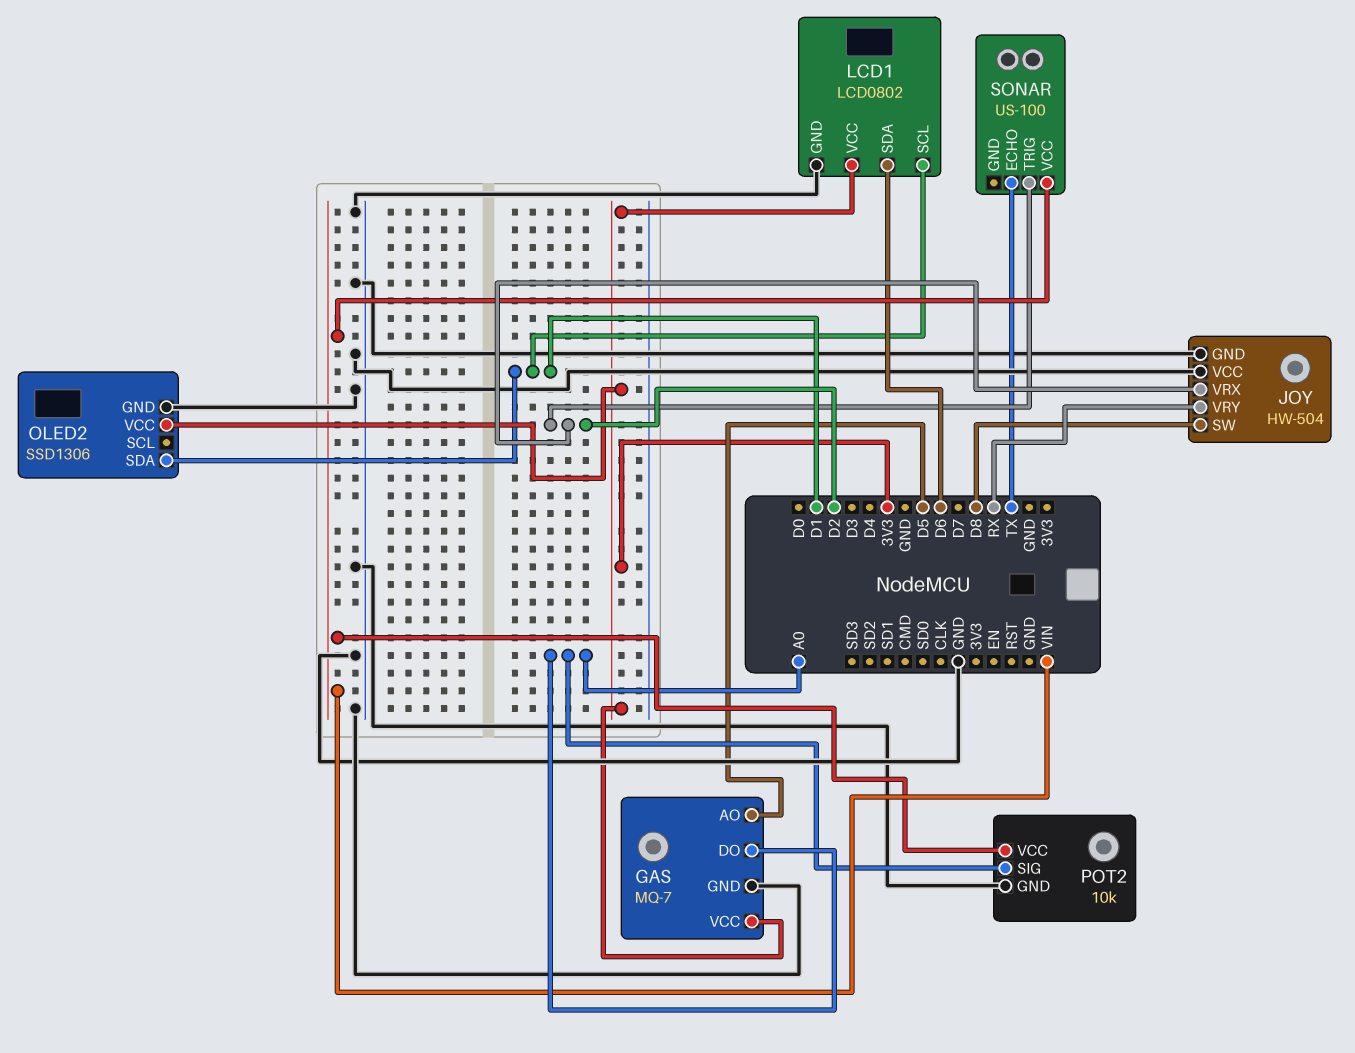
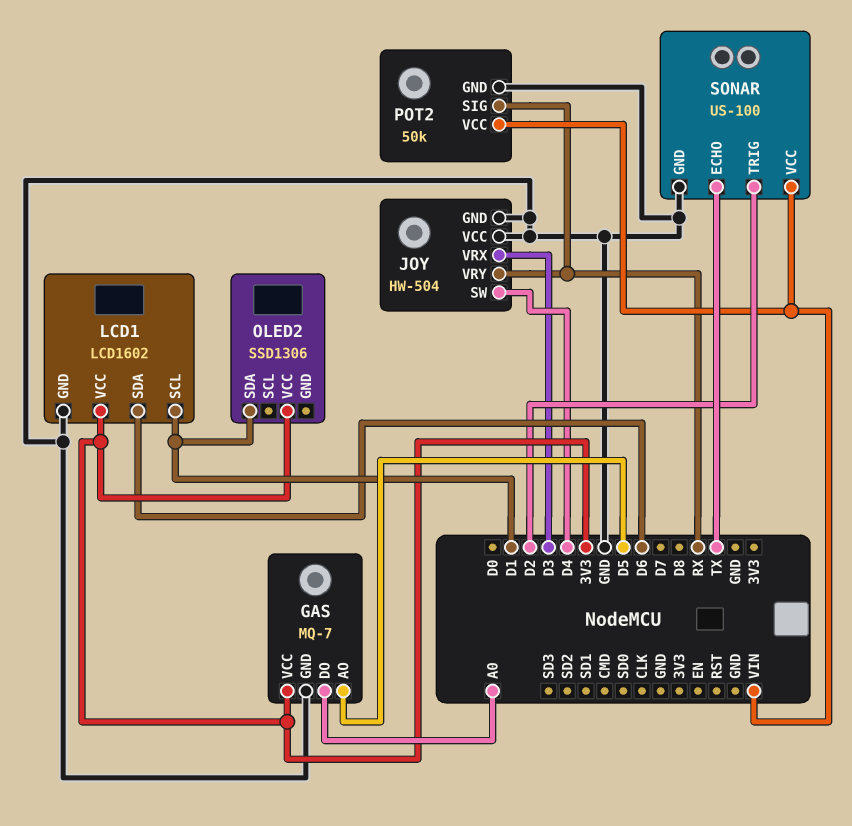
JOY pin SW: D8 -> D4
JOY pin VRX: D2 -> D3
LCD1: LCD0802 -> LCD1602
OLED2 pin GND: GND -> none
POT2: 10k -> 50k
POT2 pin SIG: A0 -> RX
SONAR pin GND: none -> GND

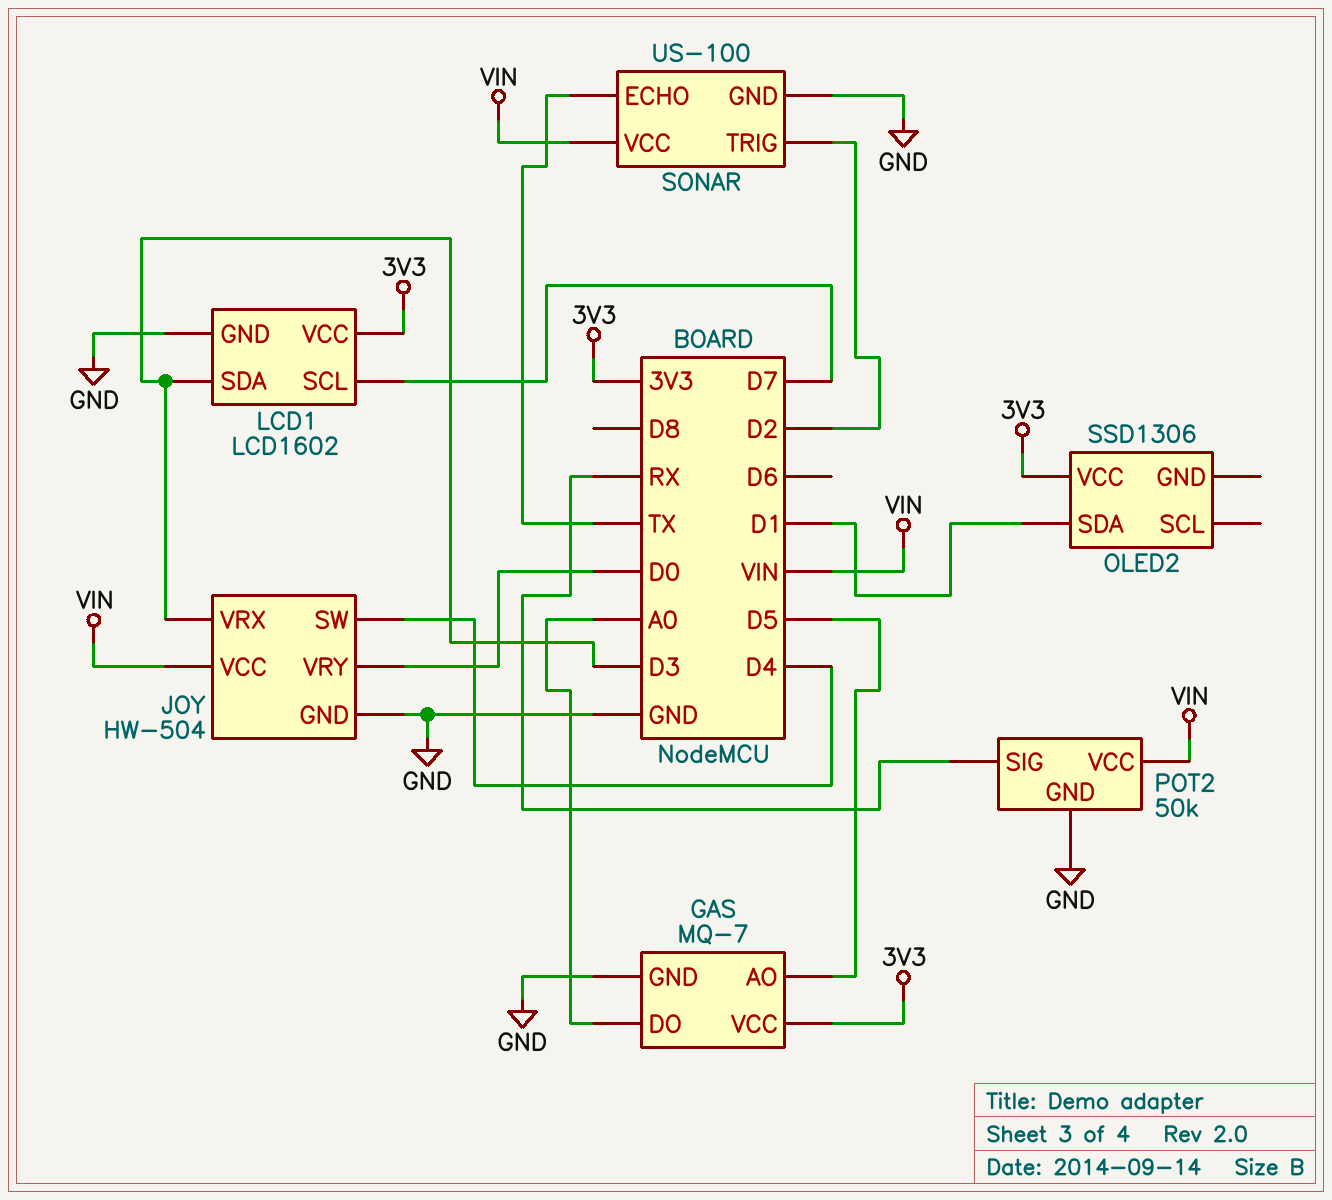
JOY pin VCC: GND -> VIN
JOY pin VRY: RX -> D0
LCD1 pin SCL: D1 -> D7
LCD1 pin SDA: D6 -> D3

